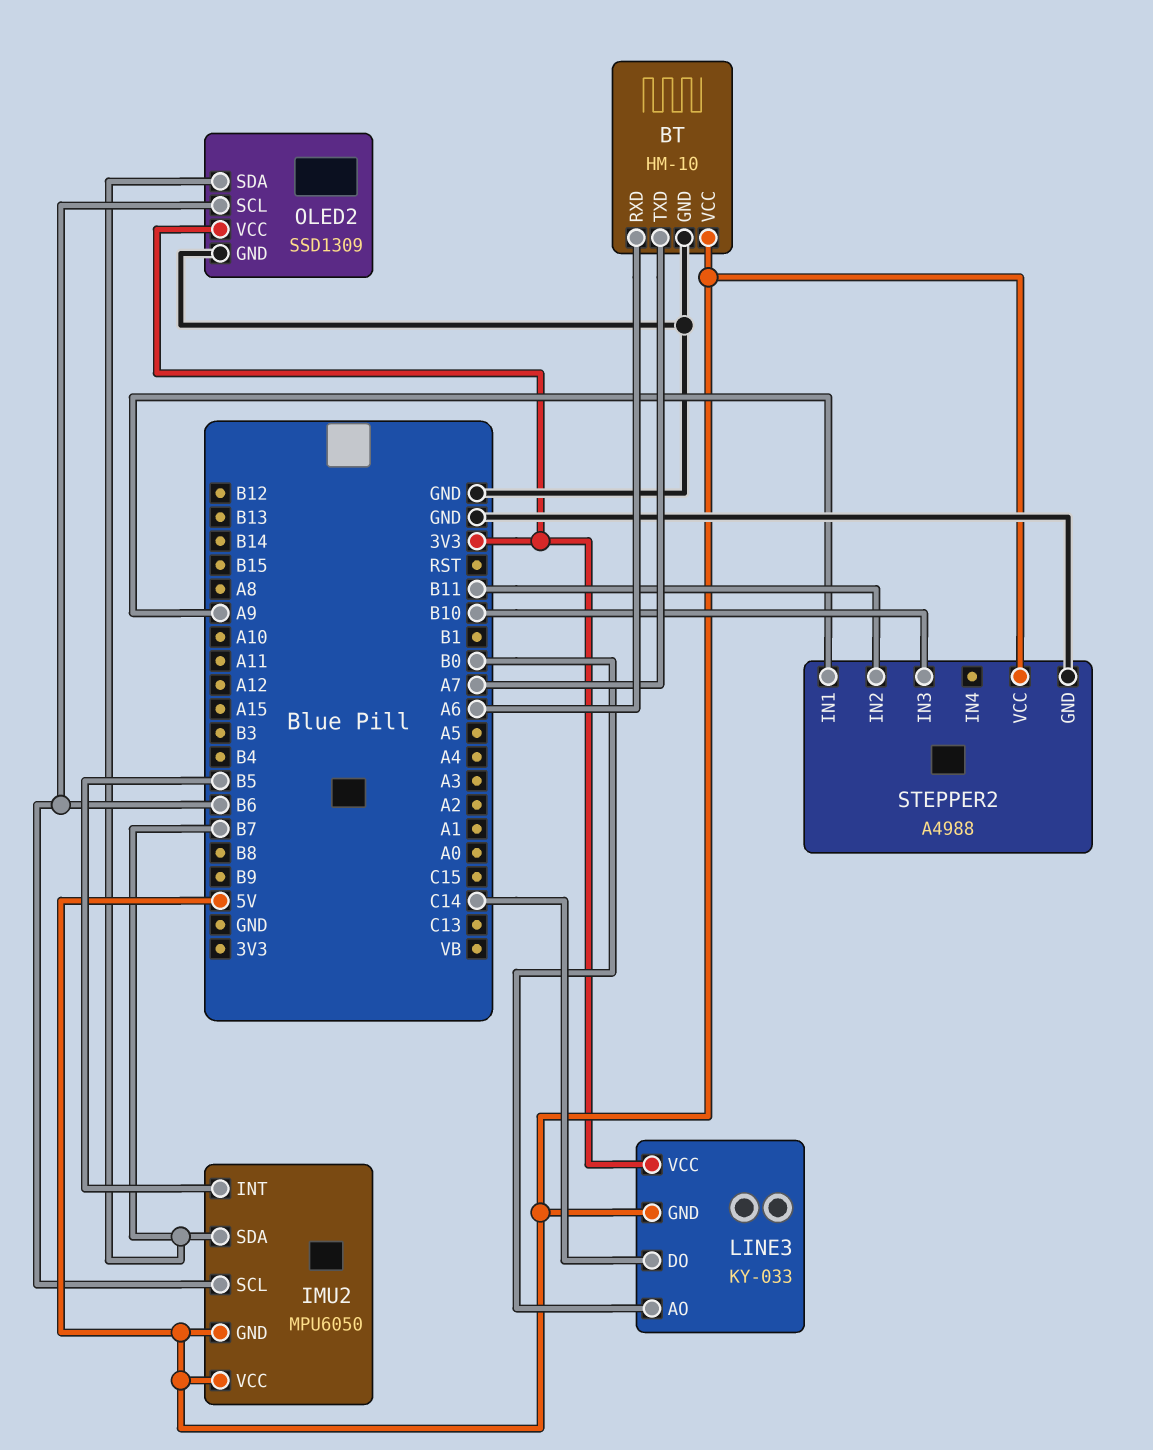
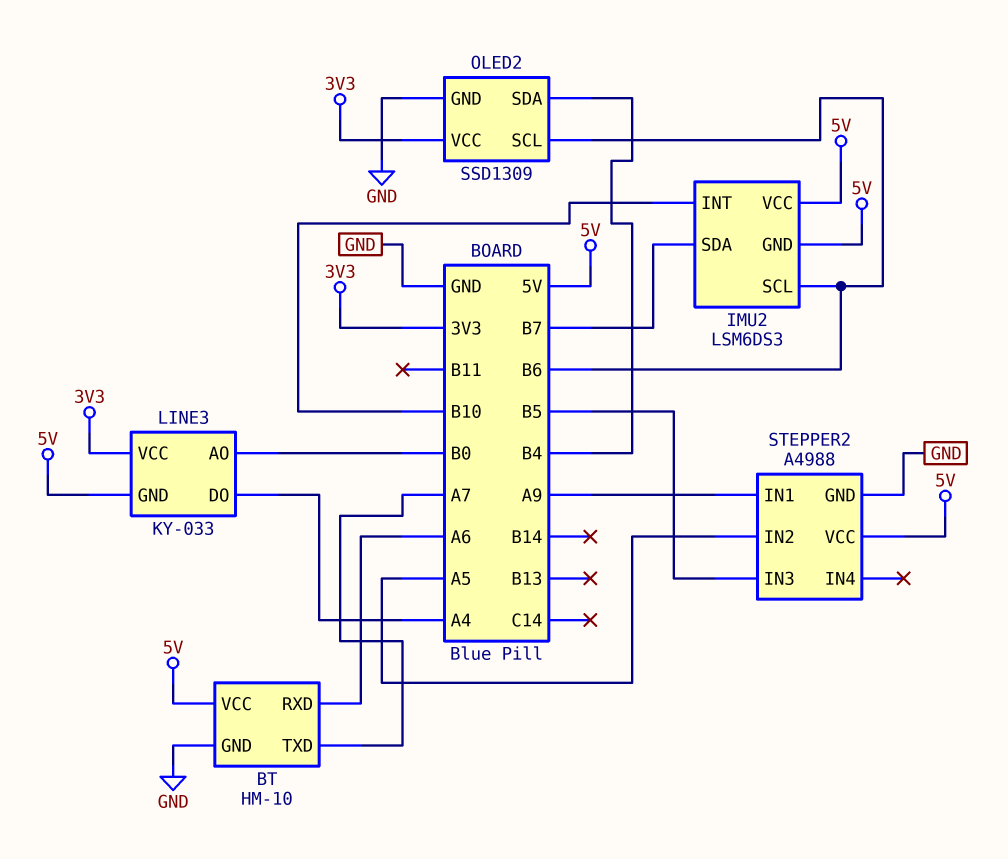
IMU2: MPU6050 -> LSM6DS3
IMU2 pin INT: B5 -> B10
LINE3 pin DO: C14 -> A4
OLED2 pin SDA: B7 -> B4
STEPPER2 pin IN2: B11 -> A5
STEPPER2 pin IN3: B10 -> B5

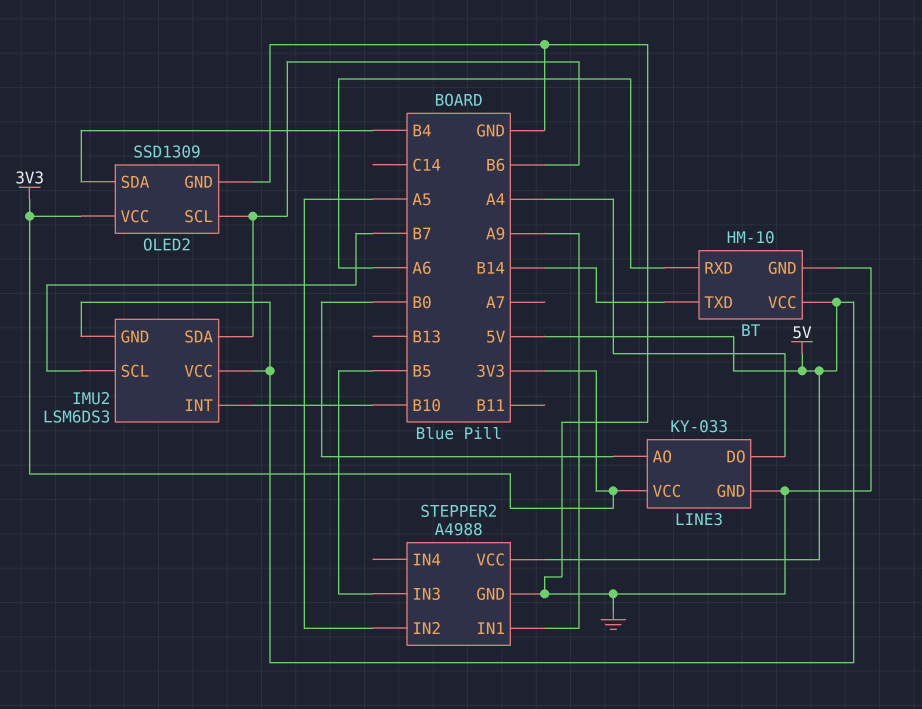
BT pin TXD: A7 -> B14
IMU2 pin SCL: B6 -> B7
IMU2 pin SDA: B7 -> B6
LINE3 pin GND: 5V -> GND

